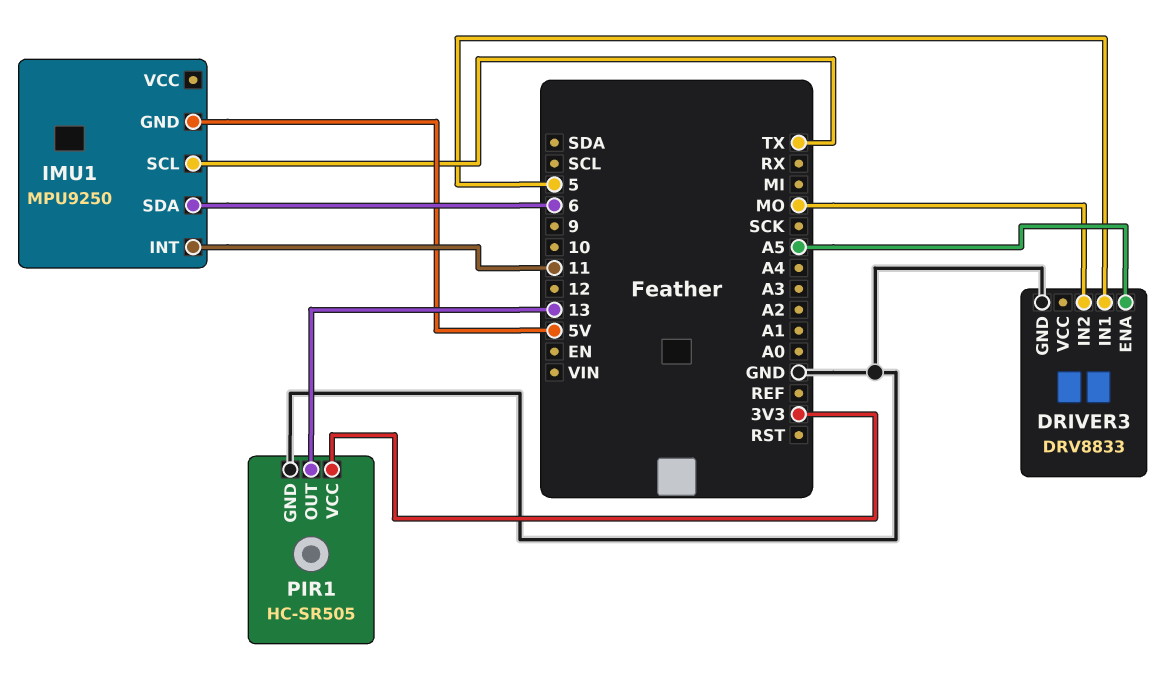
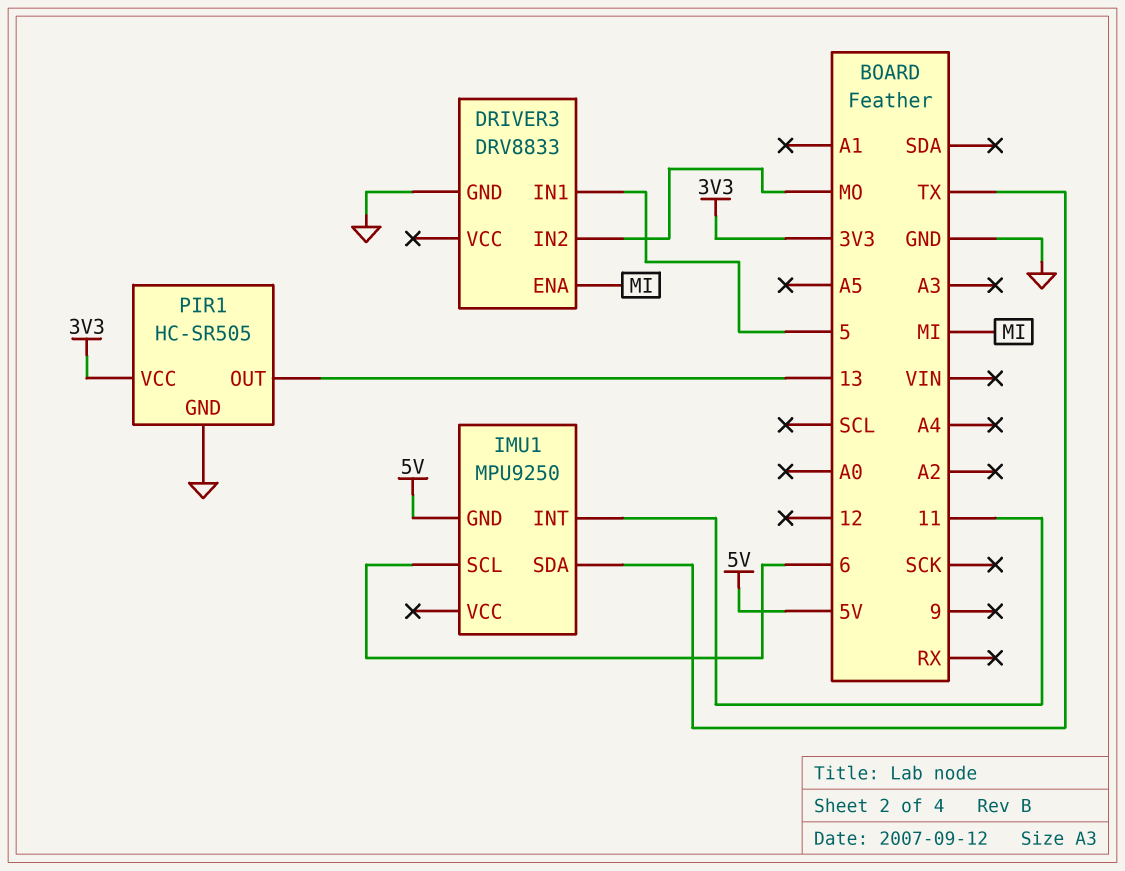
DRIVER3 pin ENA: A5 -> MI
IMU1 pin SCL: TX -> 6
IMU1 pin SDA: 6 -> TX

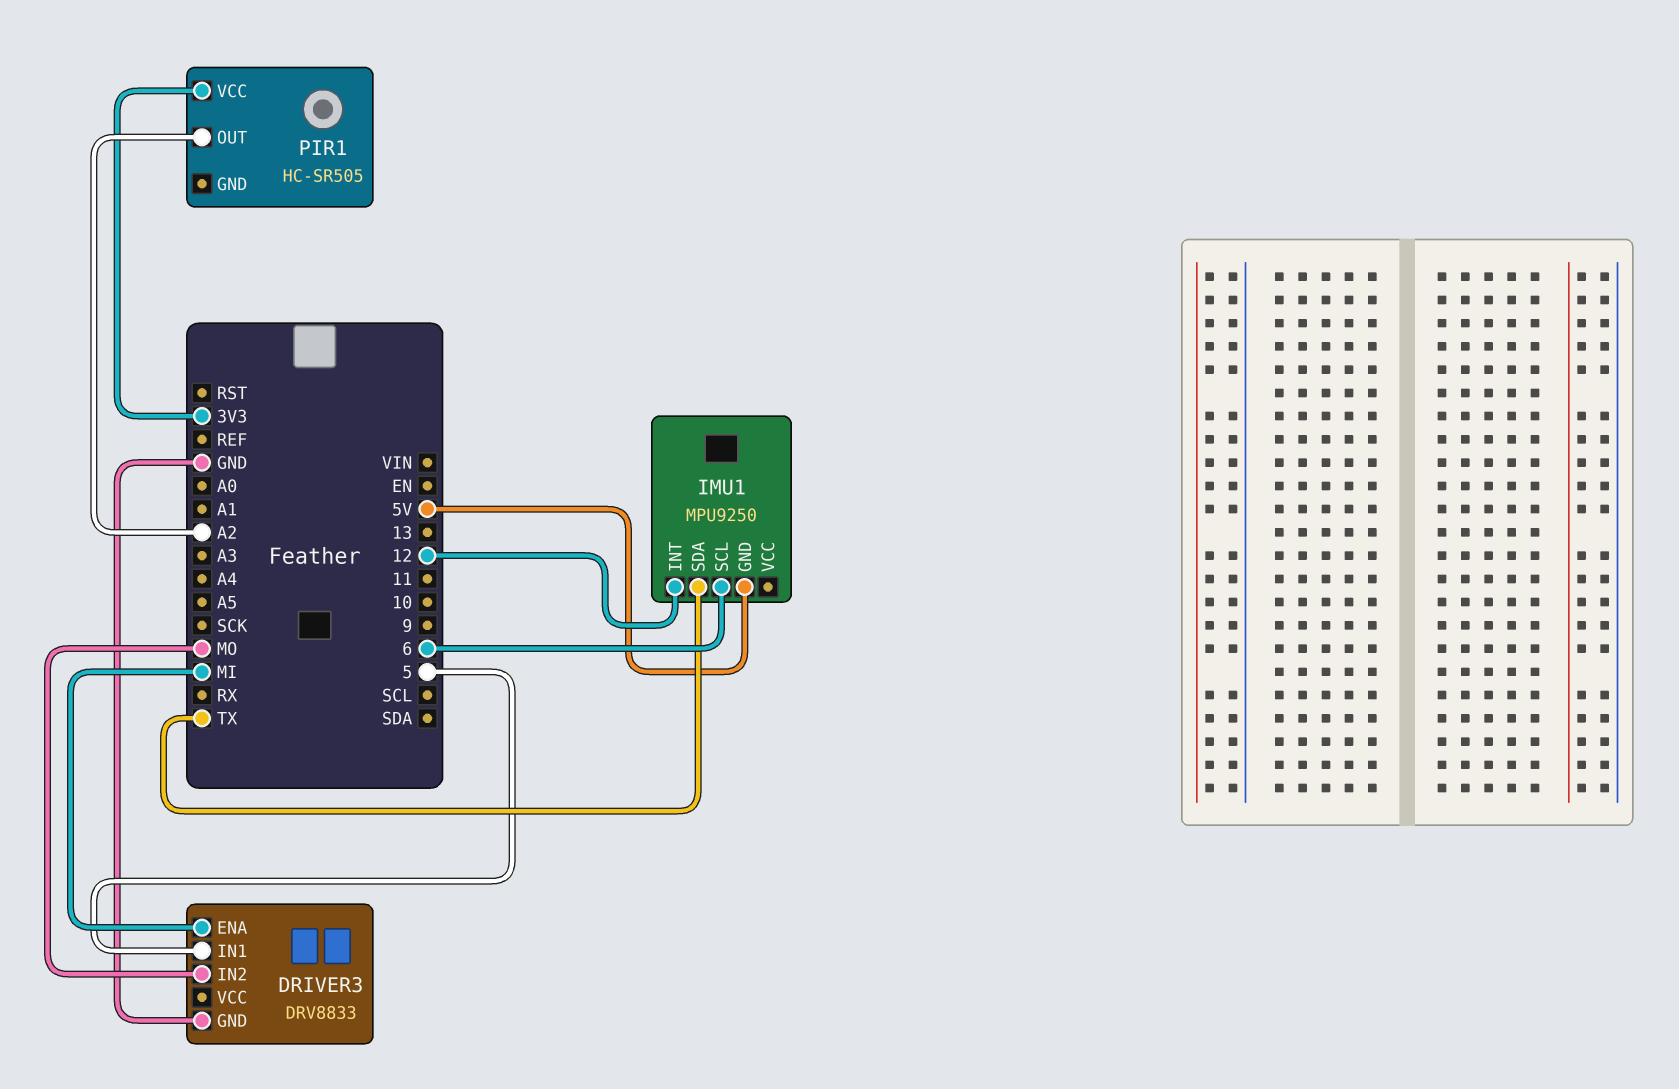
IMU1 pin INT: 11 -> 12
PIR1 pin GND: GND -> none
PIR1 pin OUT: 13 -> A2

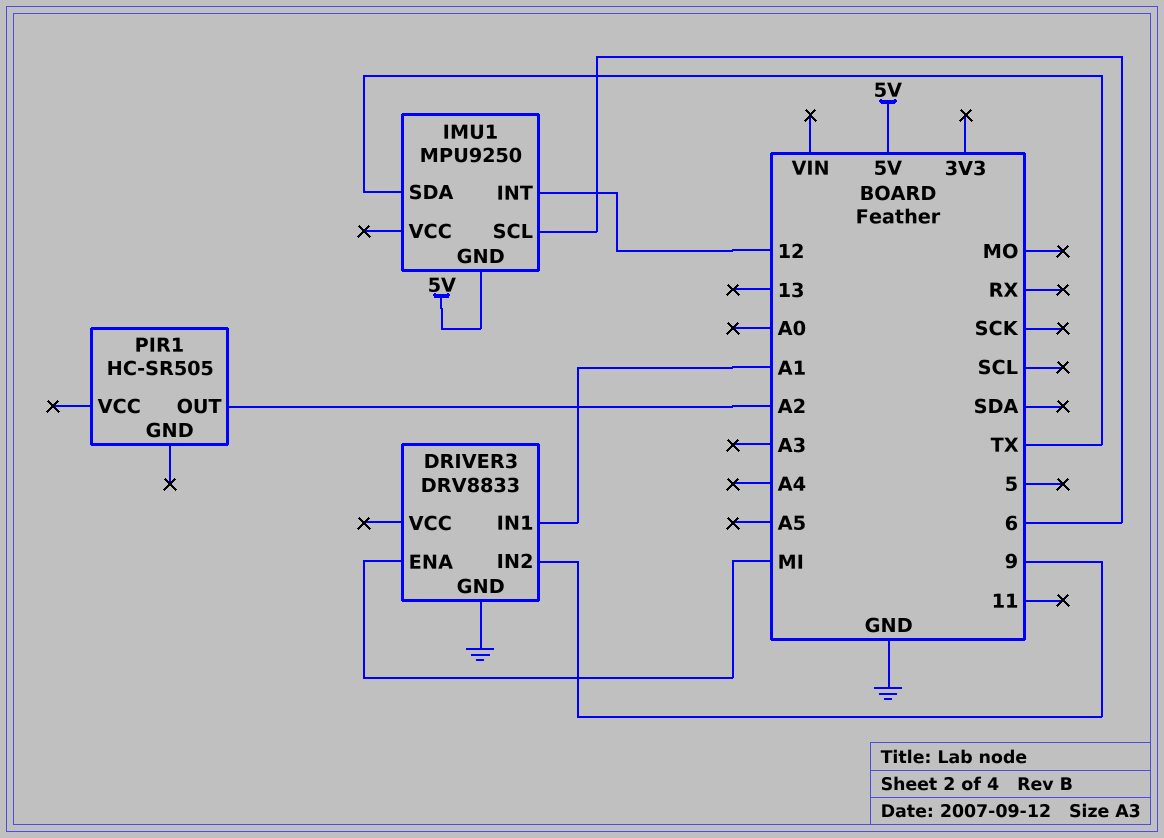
DRIVER3 pin IN1: 5 -> A1
DRIVER3 pin IN2: MO -> 9
PIR1 pin VCC: 3V3 -> none

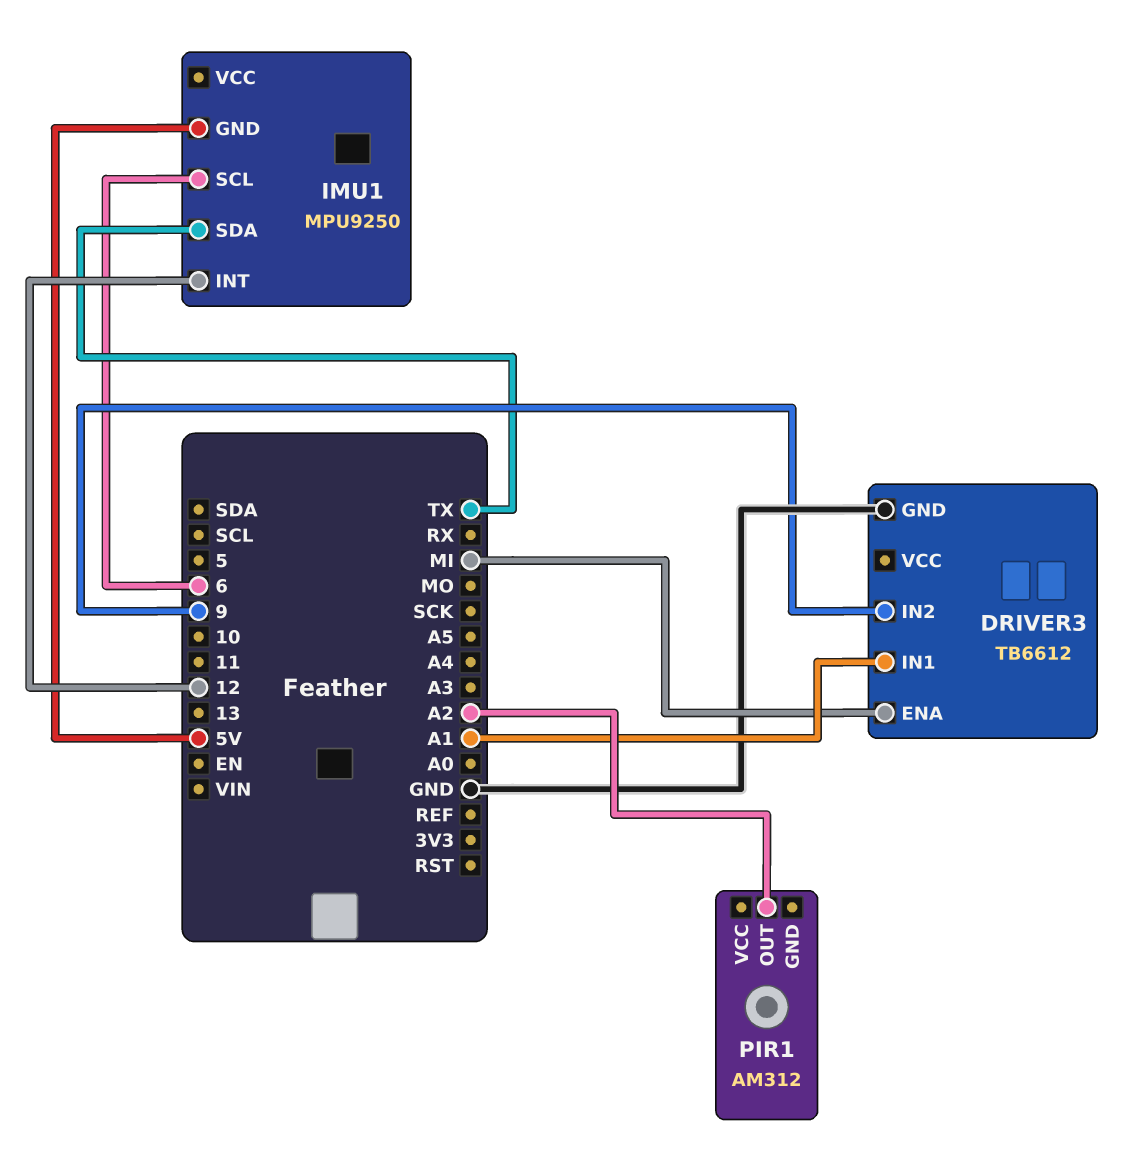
DRIVER3: DRV8833 -> TB6612
PIR1: HC-SR505 -> AM312

